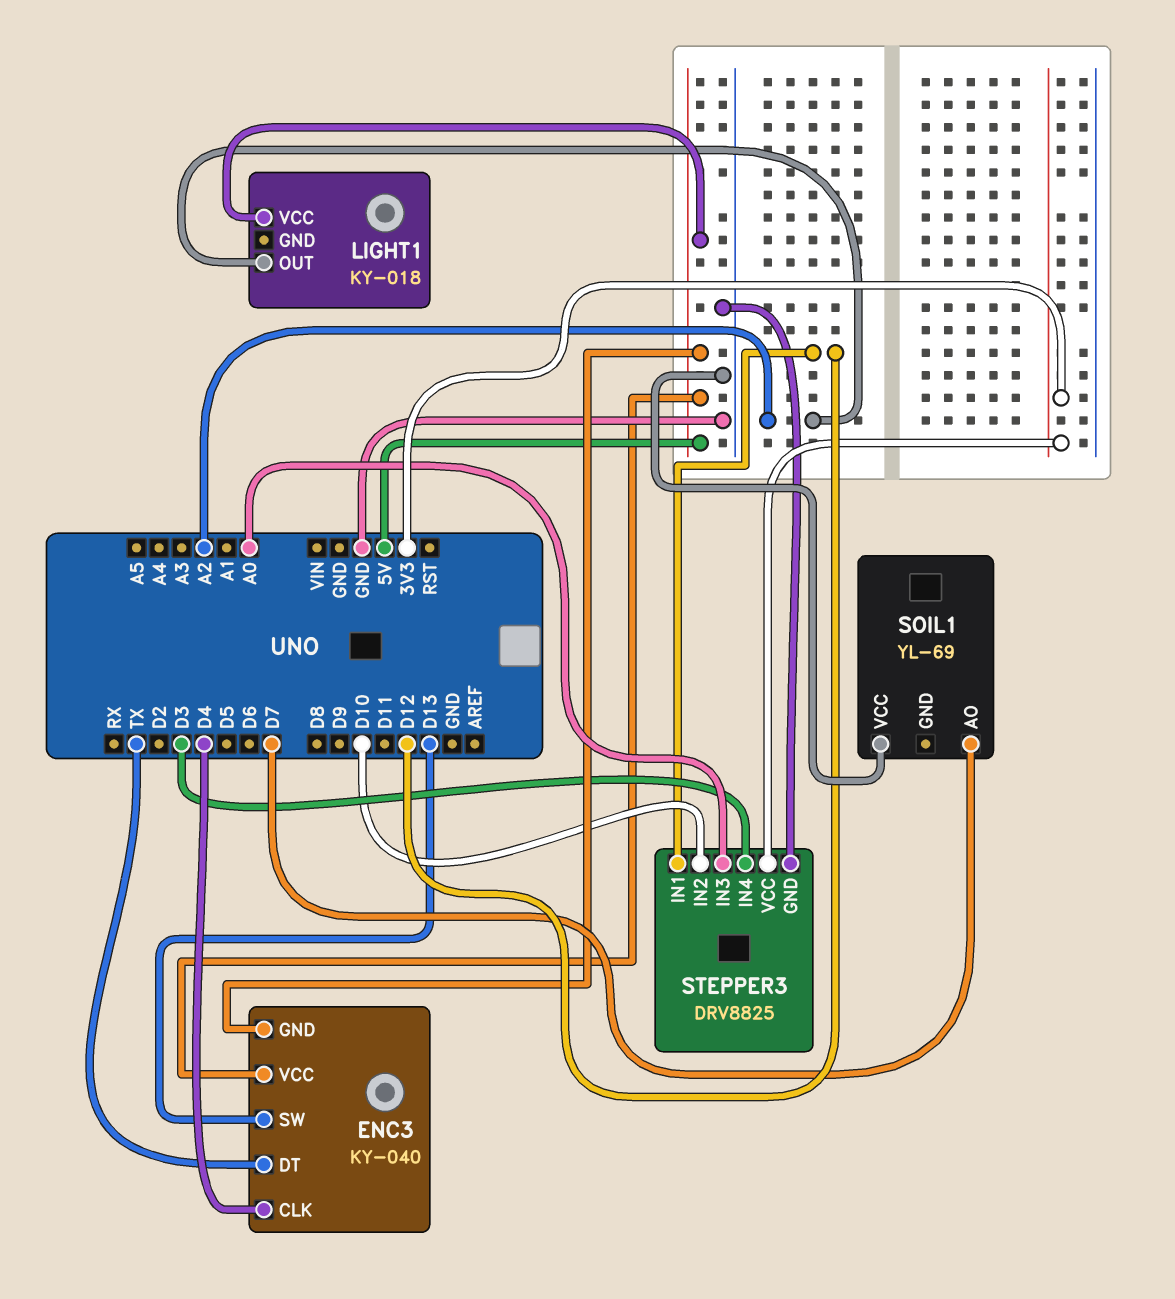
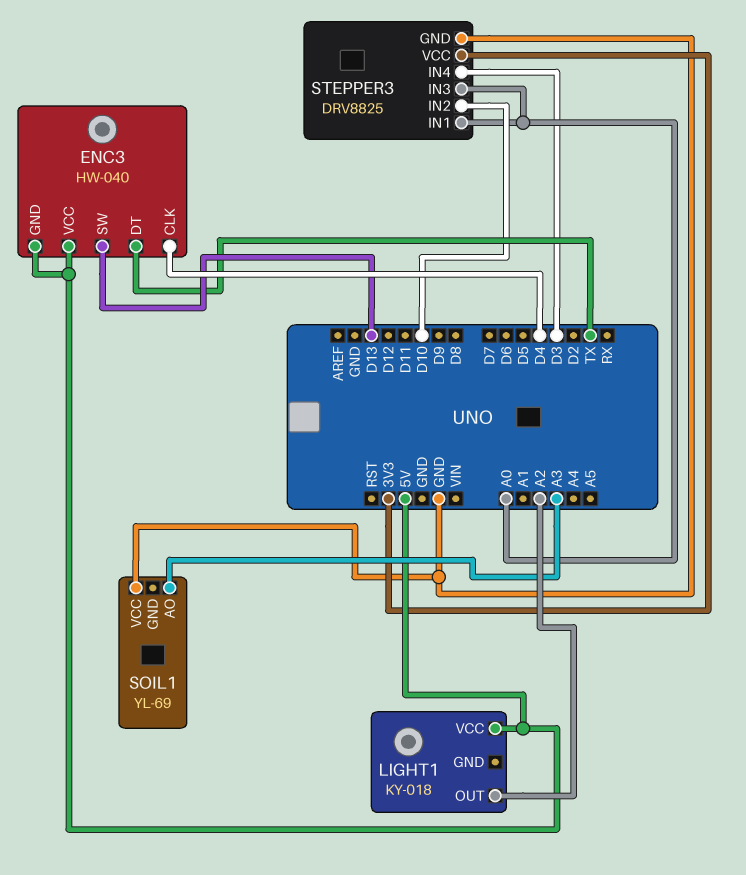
ENC3: KY-040 -> HW-040
SOIL1 pin AO: D7 -> A3
STEPPER3 pin IN1: D12 -> A0

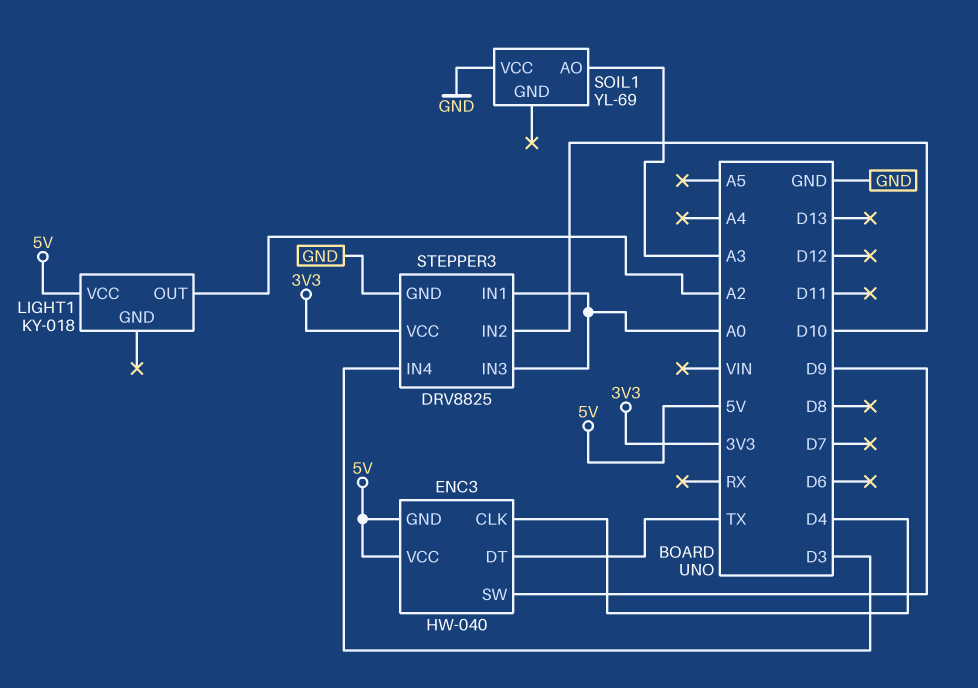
ENC3 pin SW: D13 -> D9

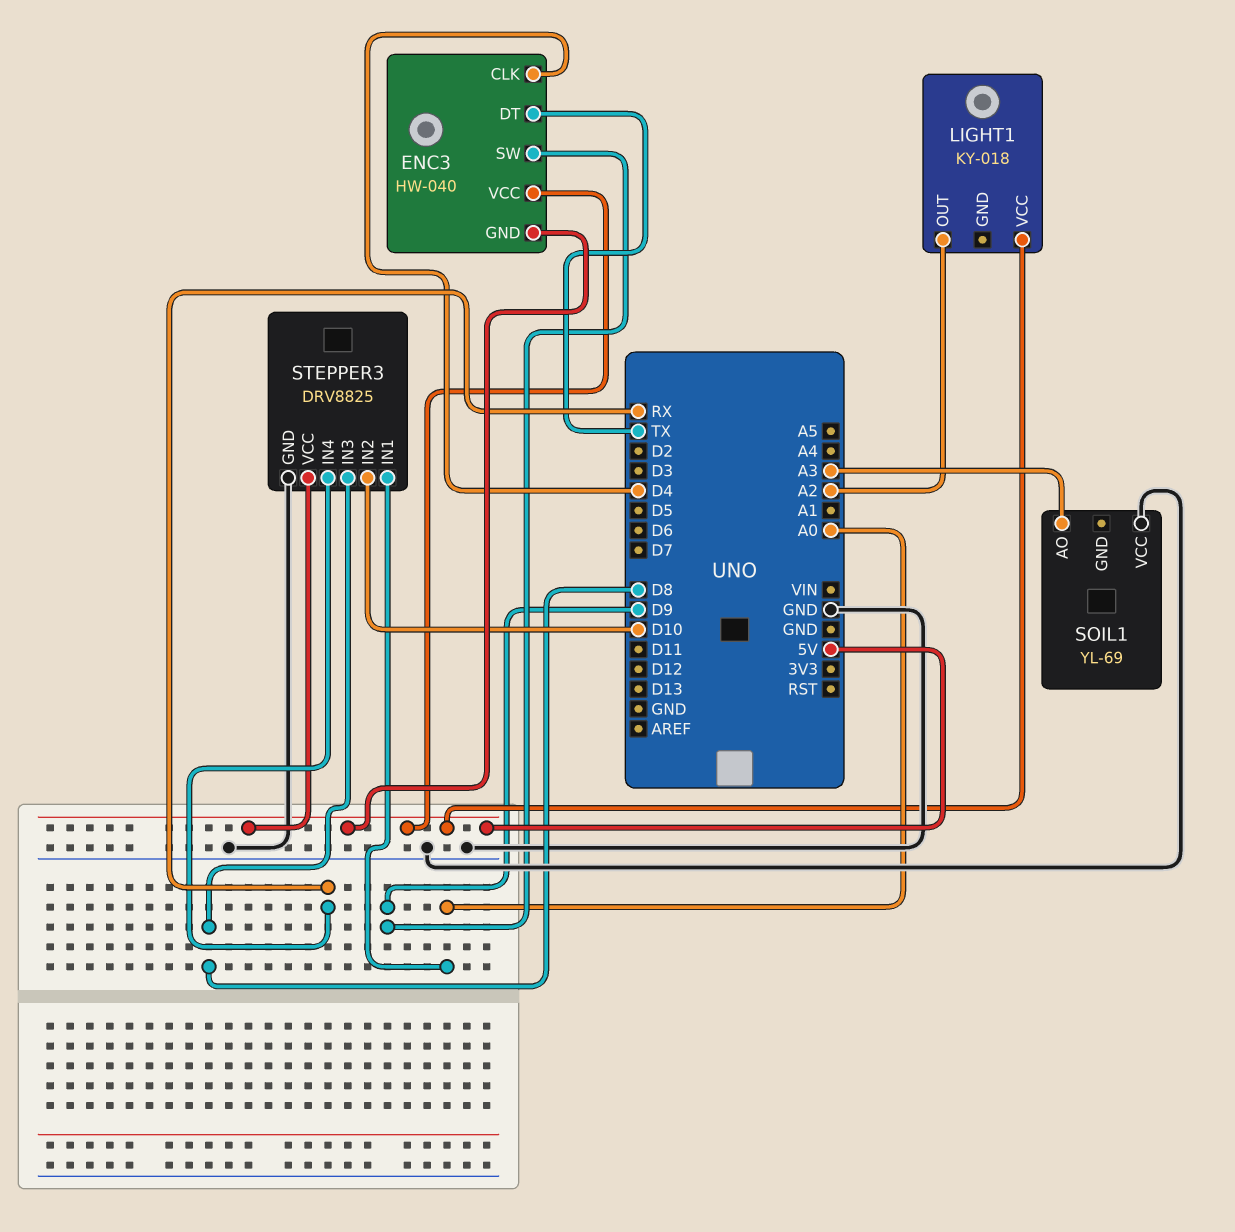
STEPPER3 pin IN3: A0 -> D8
STEPPER3 pin IN4: D3 -> RX
STEPPER3 pin VCC: 3V3 -> 5V

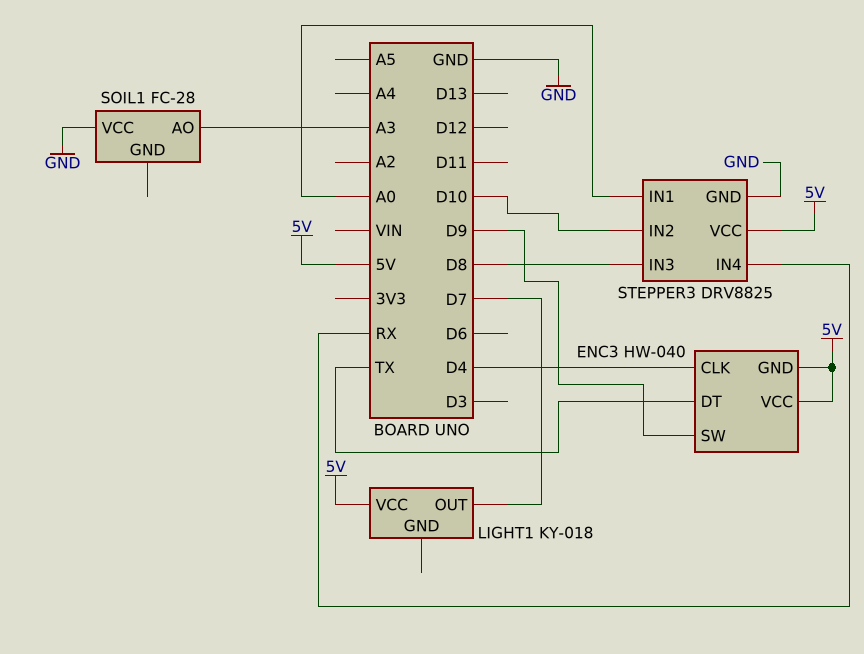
LIGHT1 pin OUT: A2 -> D7
SOIL1: YL-69 -> FC-28

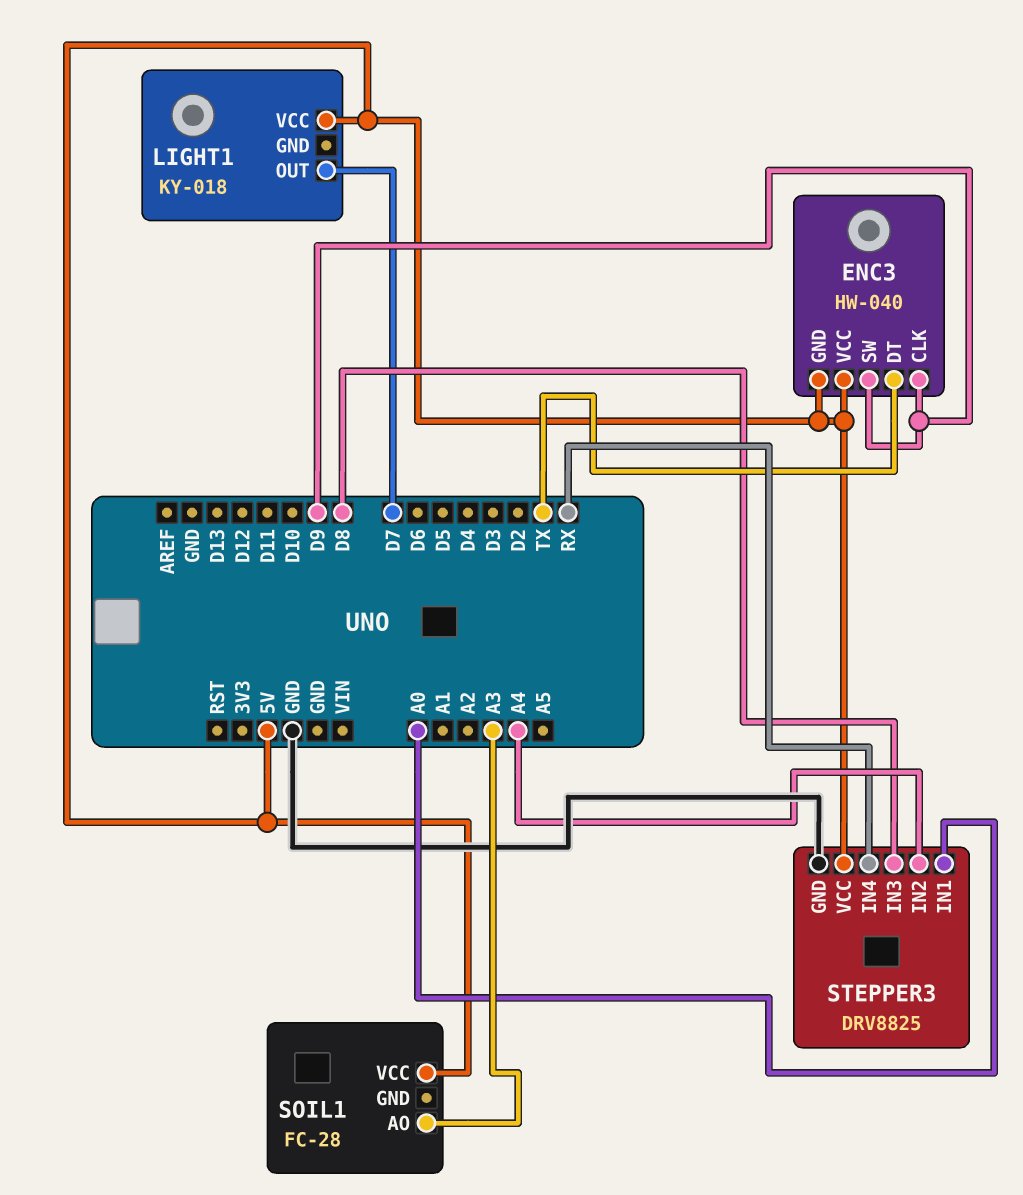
ENC3 pin CLK: D4 -> D9
SOIL1 pin VCC: GND -> 5V
STEPPER3 pin IN2: D10 -> A4

